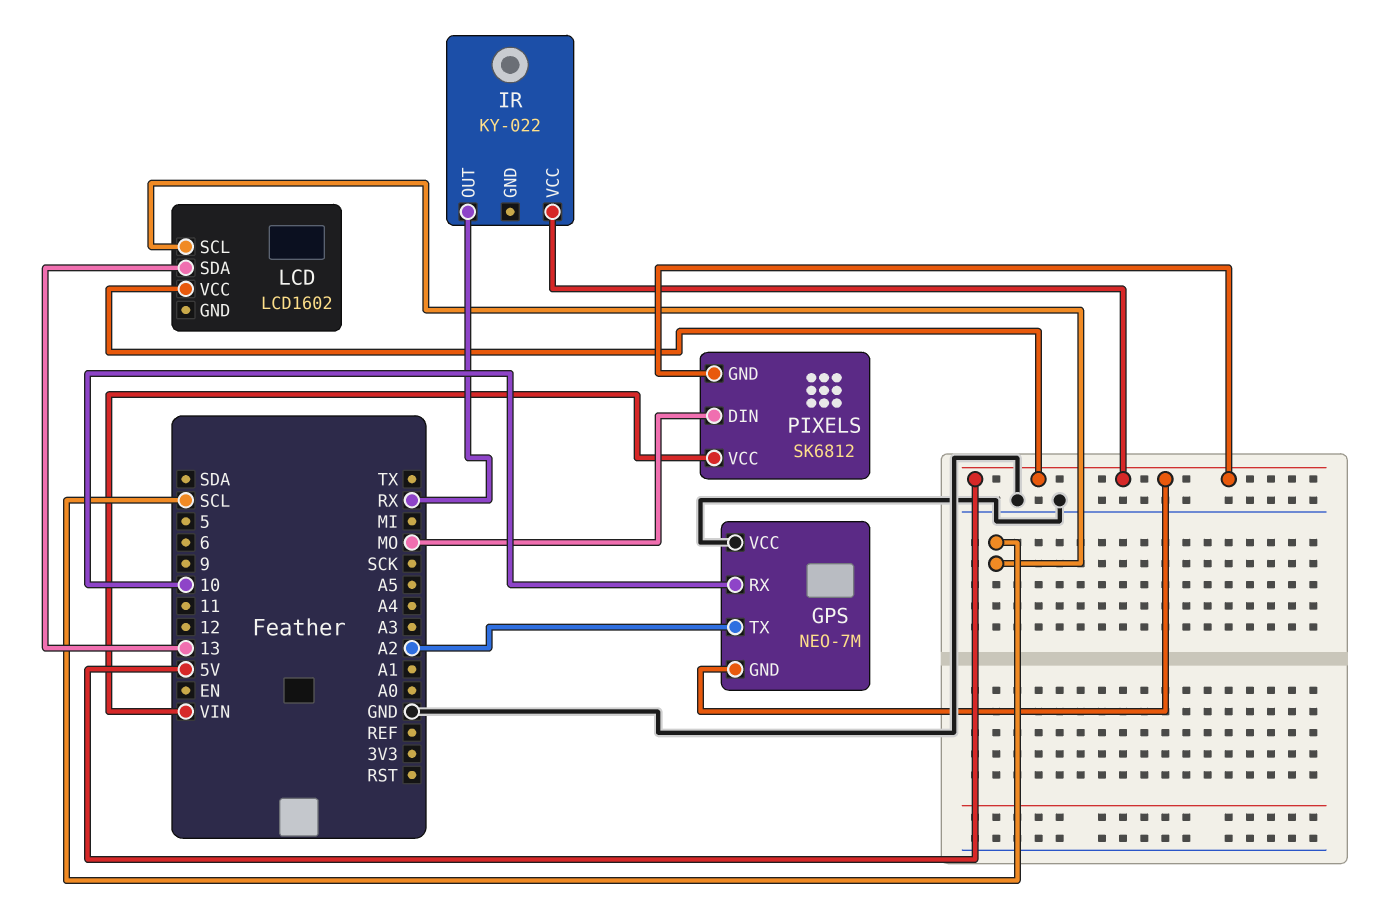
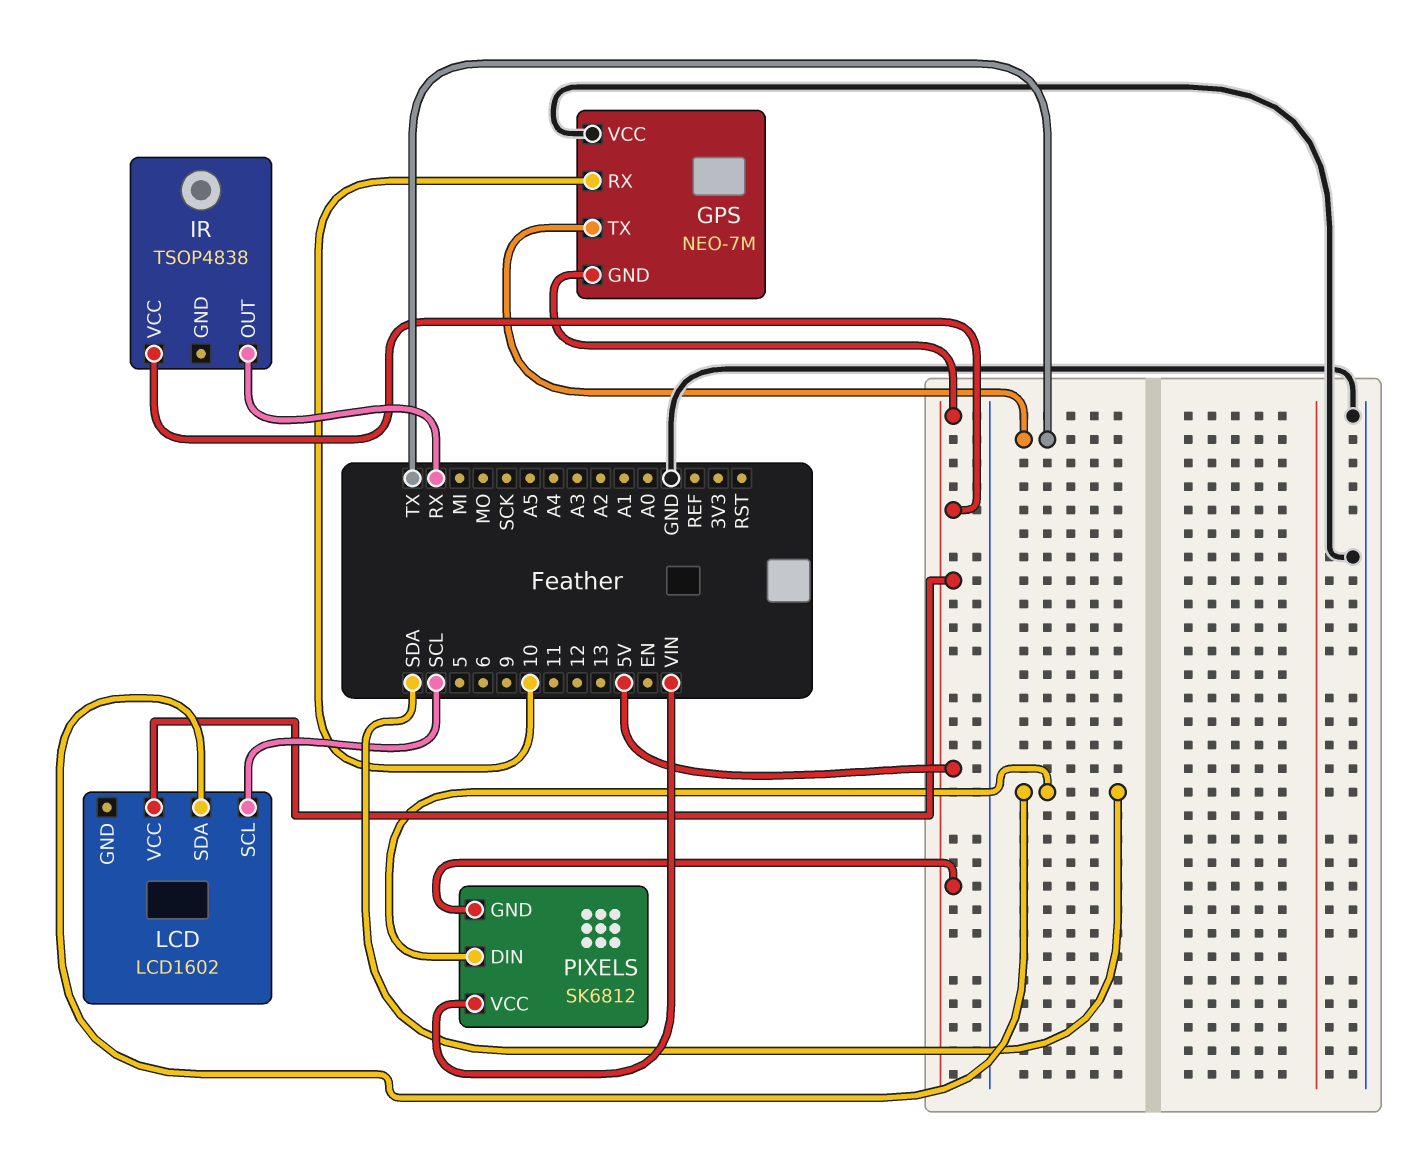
GPS pin TX: A2 -> TX
IR: KY-022 -> TSOP4838
LCD pin SDA: 13 -> SDA
PIXELS pin DIN: MO -> SDA

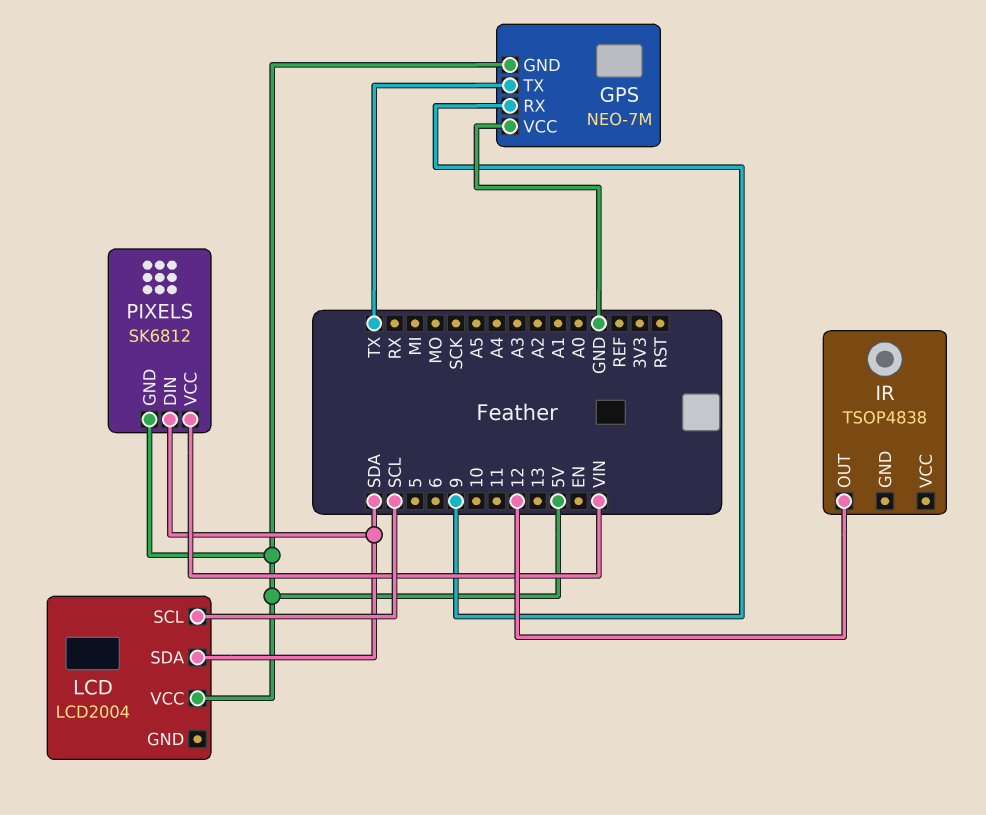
GPS pin RX: 10 -> 9
IR pin OUT: RX -> 12
IR pin VCC: 5V -> none
LCD: LCD1602 -> LCD2004

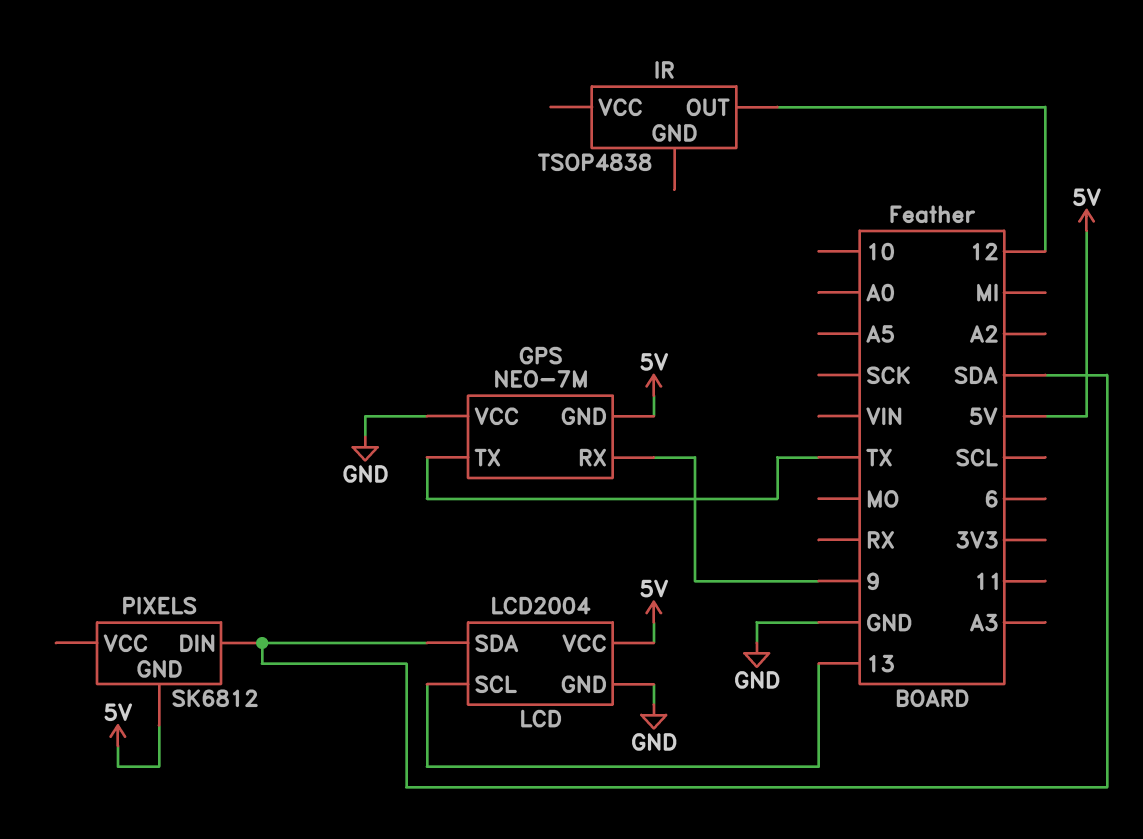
LCD pin GND: none -> GND
LCD pin SCL: SCL -> 13
PIXELS pin VCC: VIN -> none

